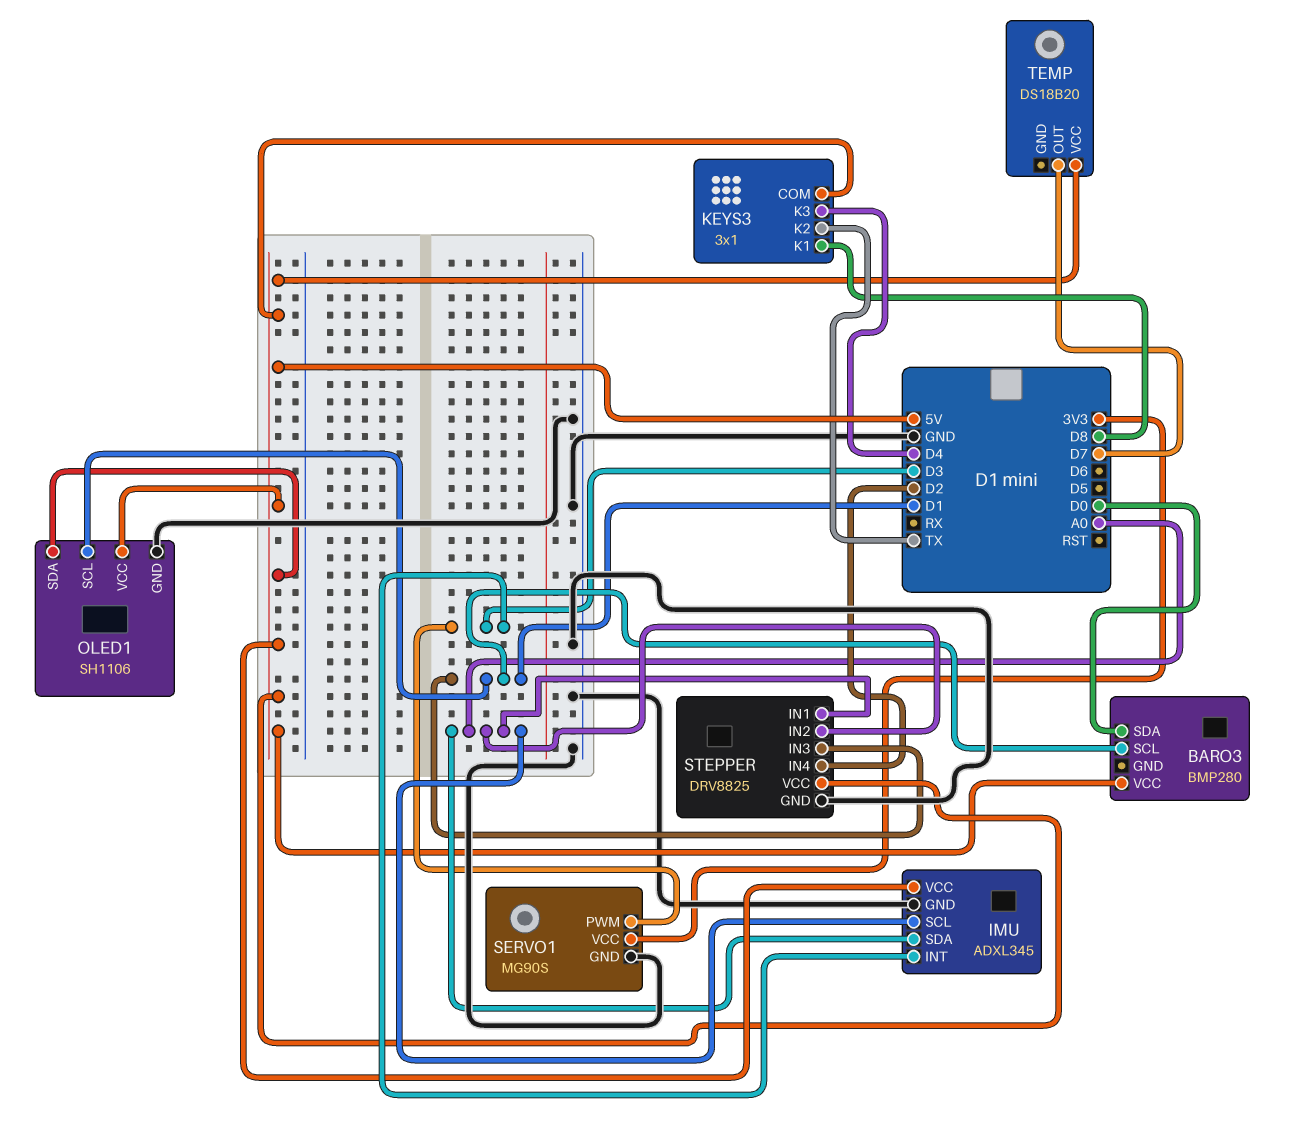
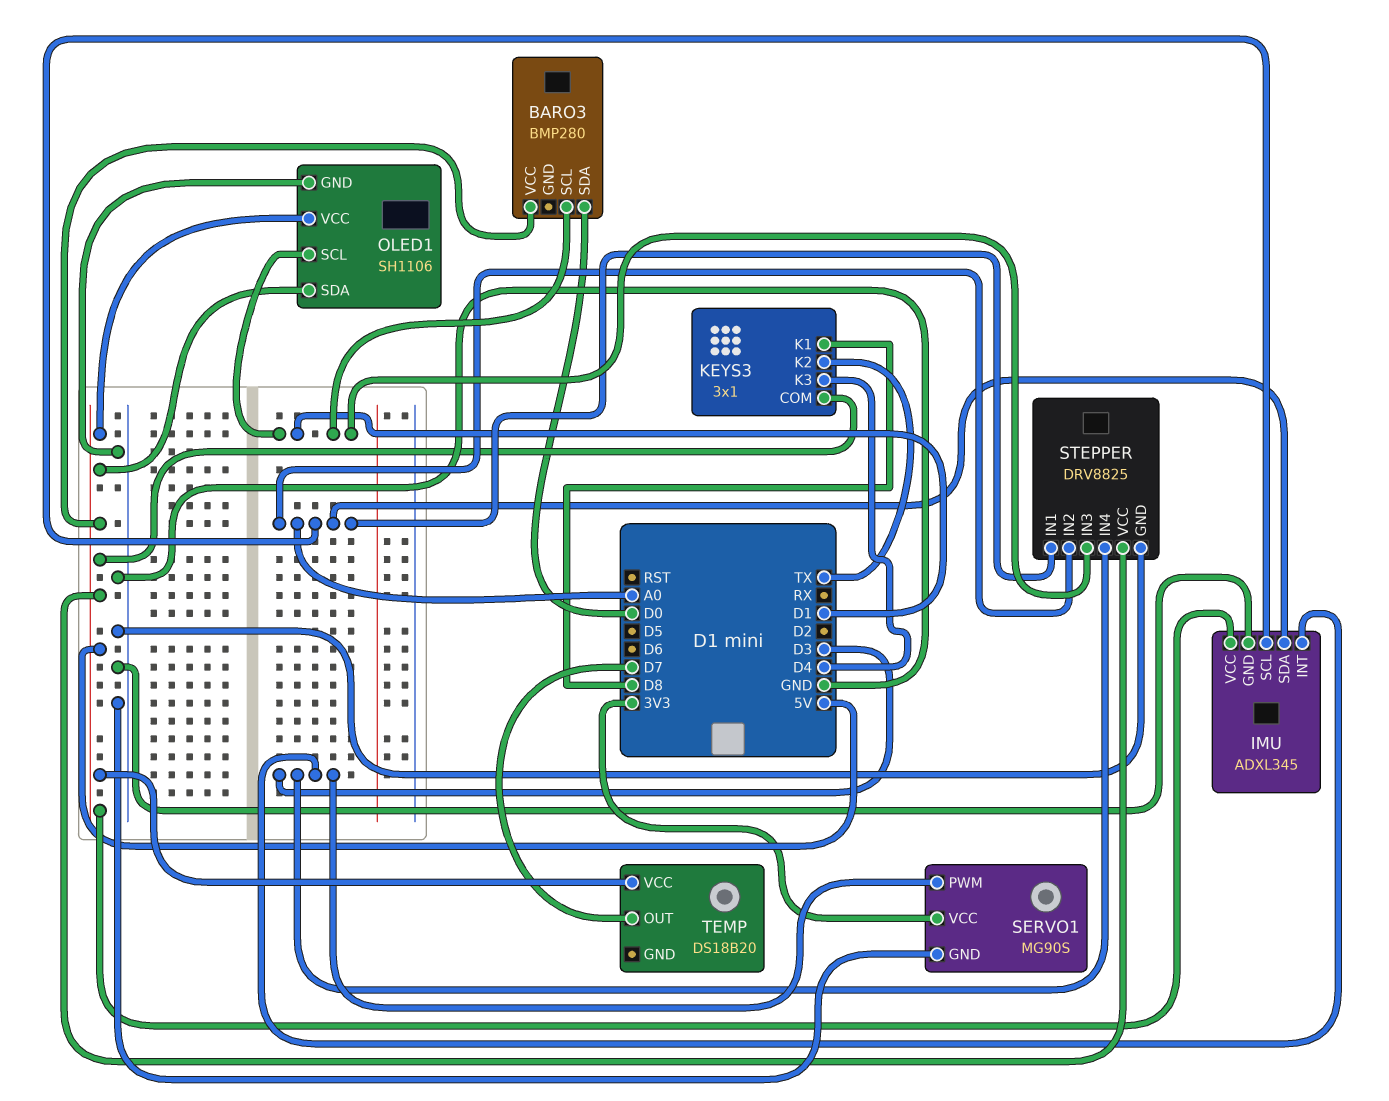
STEPPER pin IN4: D2 -> D3

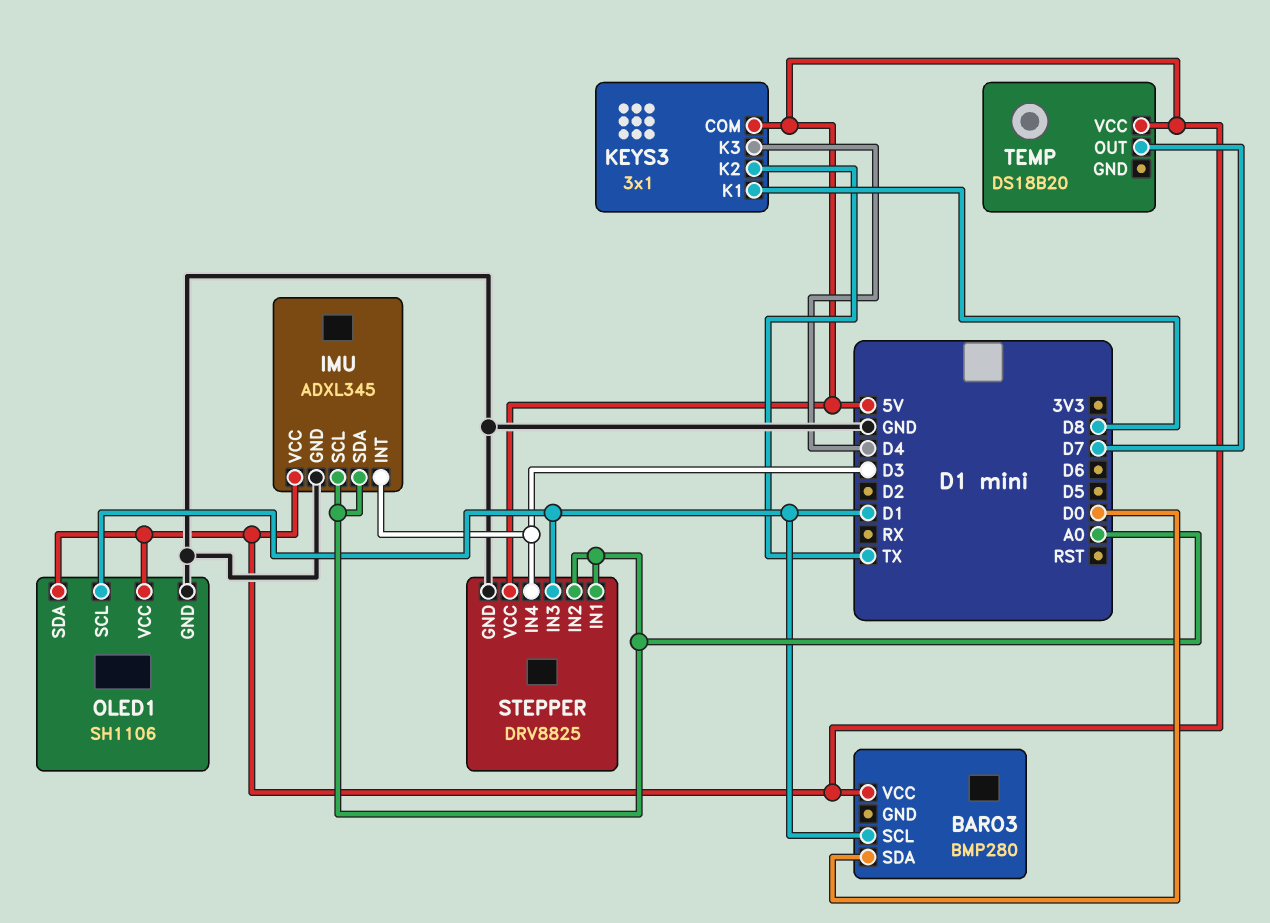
SERVO1: MG90S -> none
SERVO1 pin GND: GND -> none
SERVO1 pin PWM: D3 -> none
SERVO1 pin VCC: 3V3 -> none

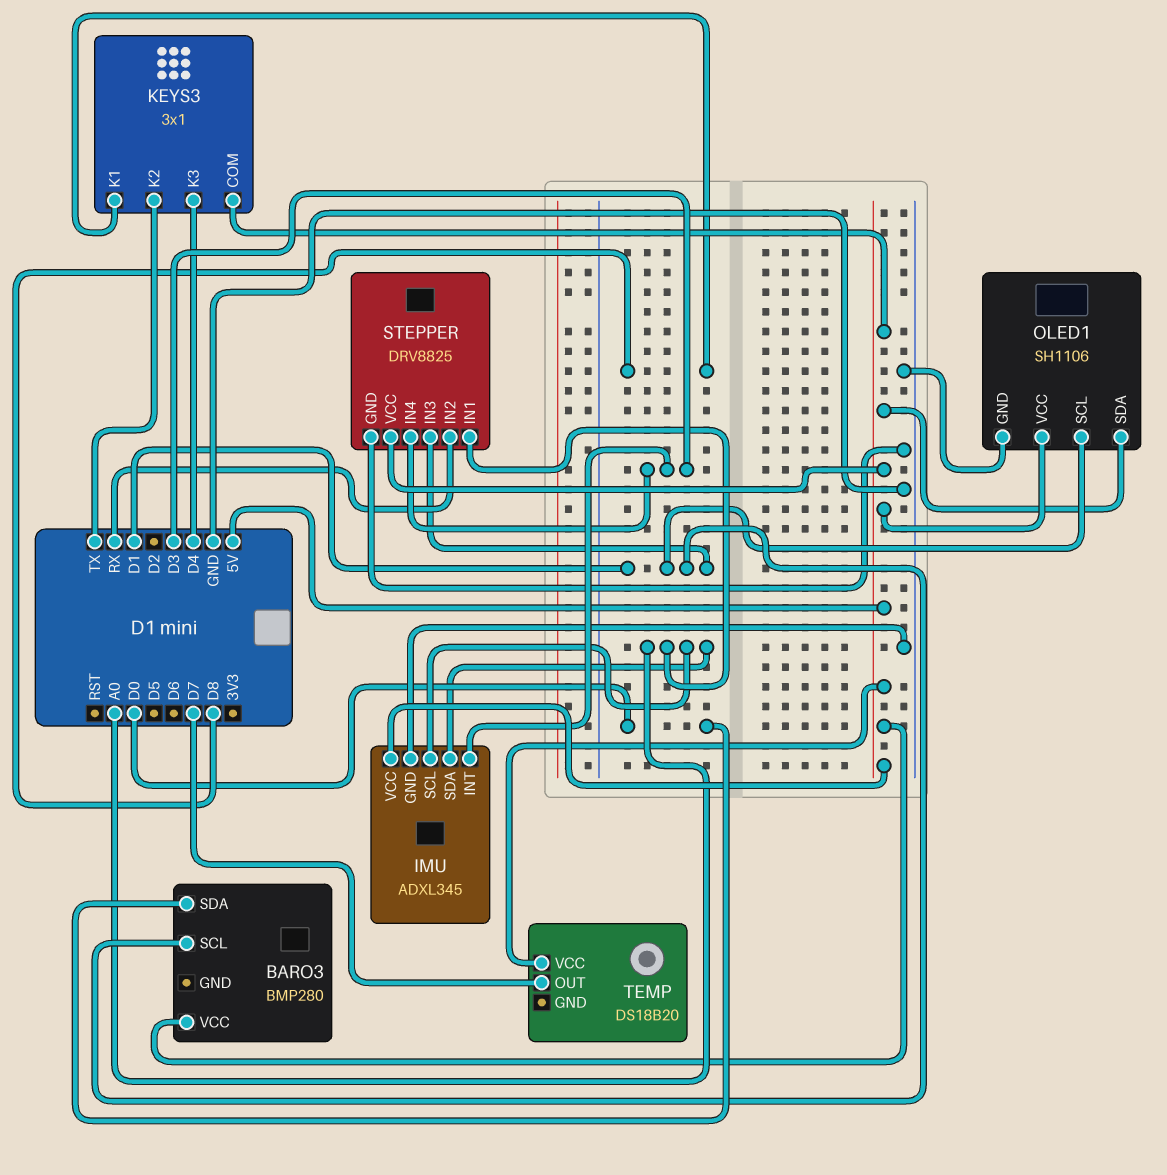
STEPPER pin IN2: A0 -> RX

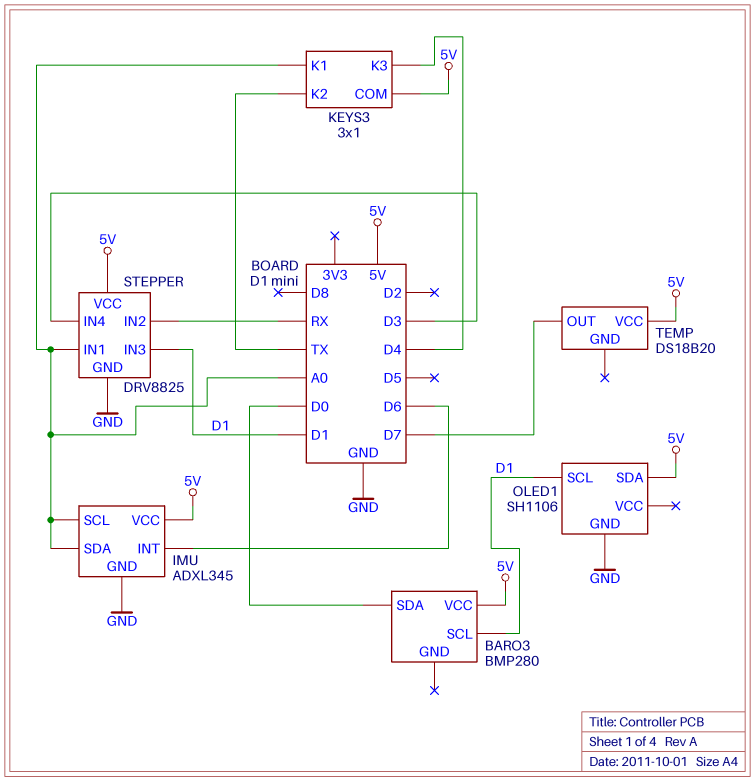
IMU pin INT: D3 -> D6
KEYS3 pin K1: D8 -> A0
OLED1 pin VCC: 5V -> none

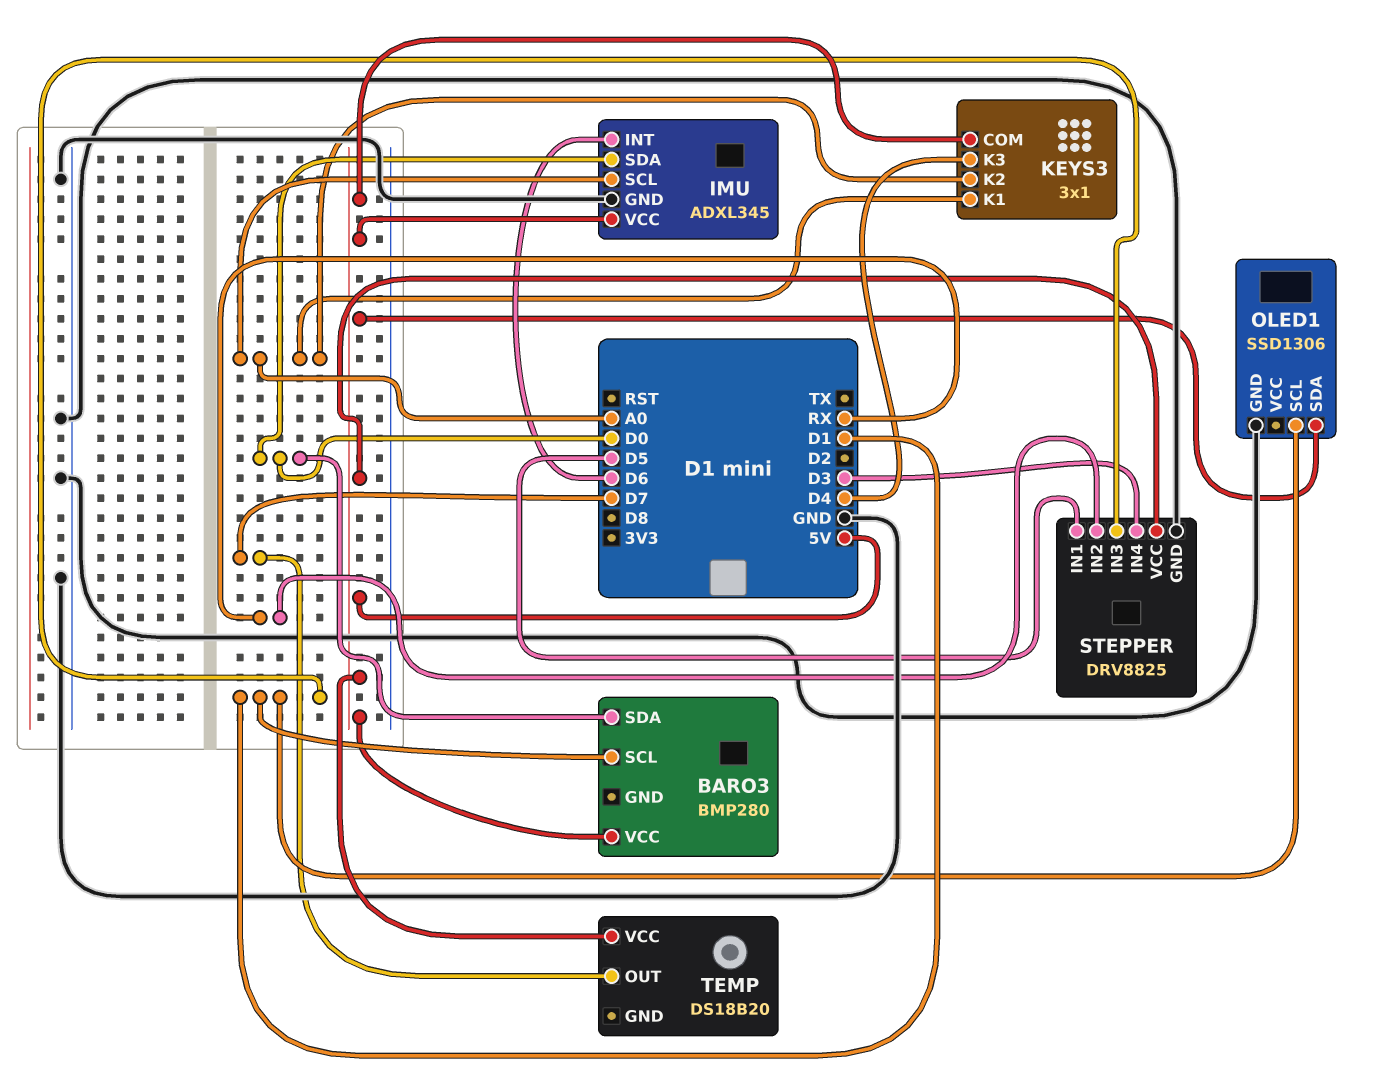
IMU pin SDA: A0 -> D0
KEYS3 pin K2: TX -> A0
OLED1: SH1106 -> SSD1306
STEPPER pin IN1: A0 -> D5

